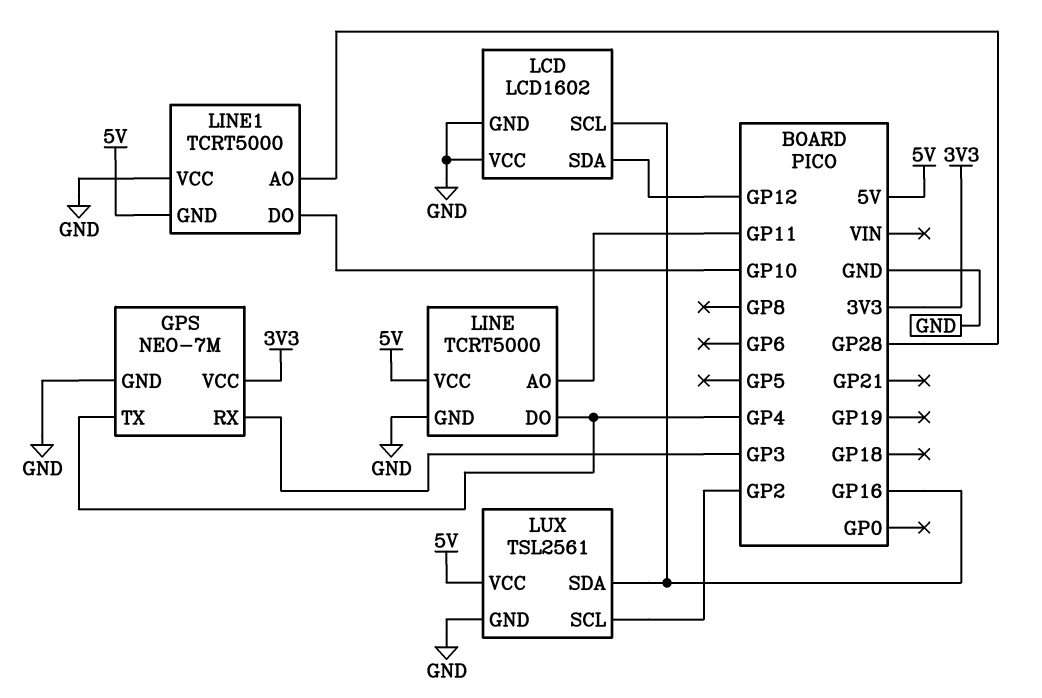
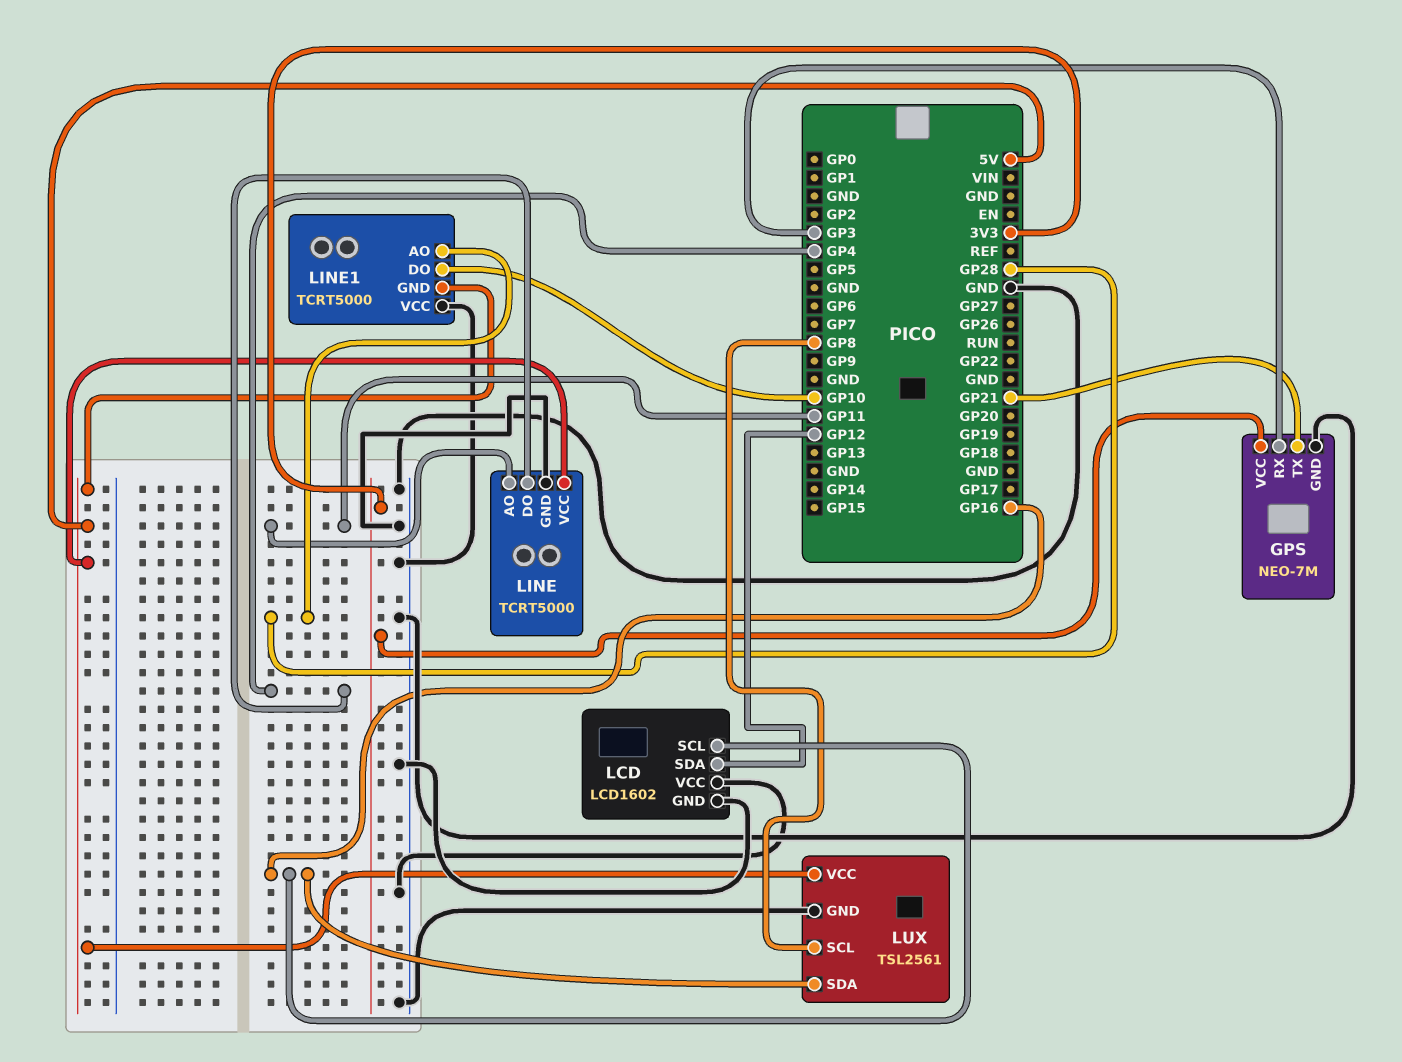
GPS pin TX: GP4 -> GP21
LUX pin SCL: GP2 -> GP8

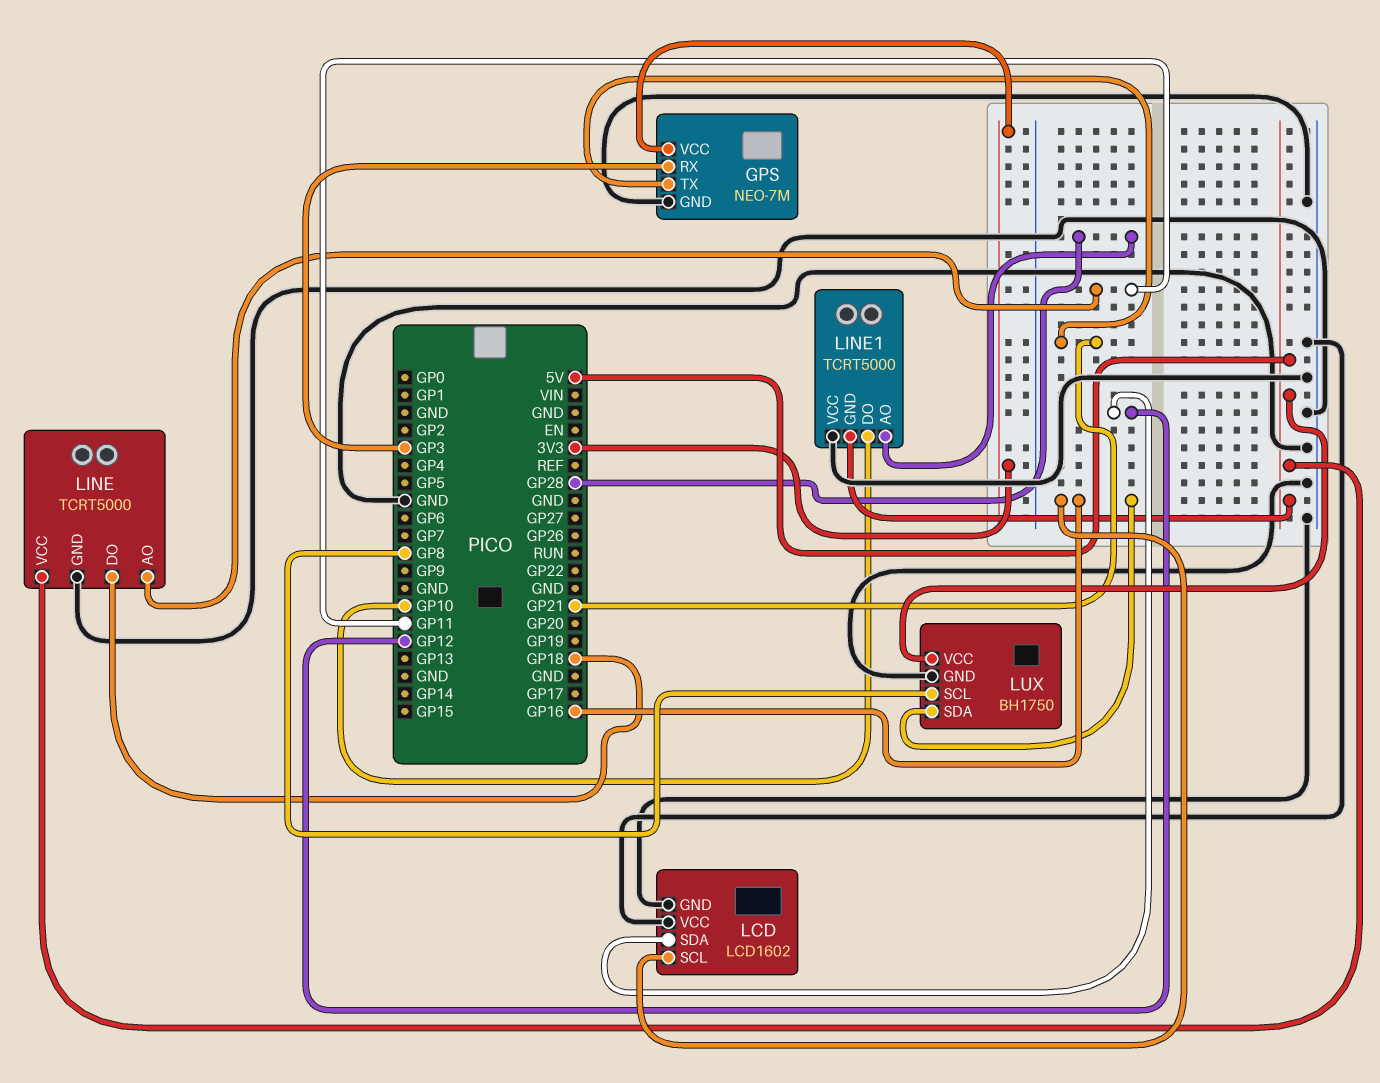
LINE pin DO: GP4 -> GP18
LUX: TSL2561 -> BH1750

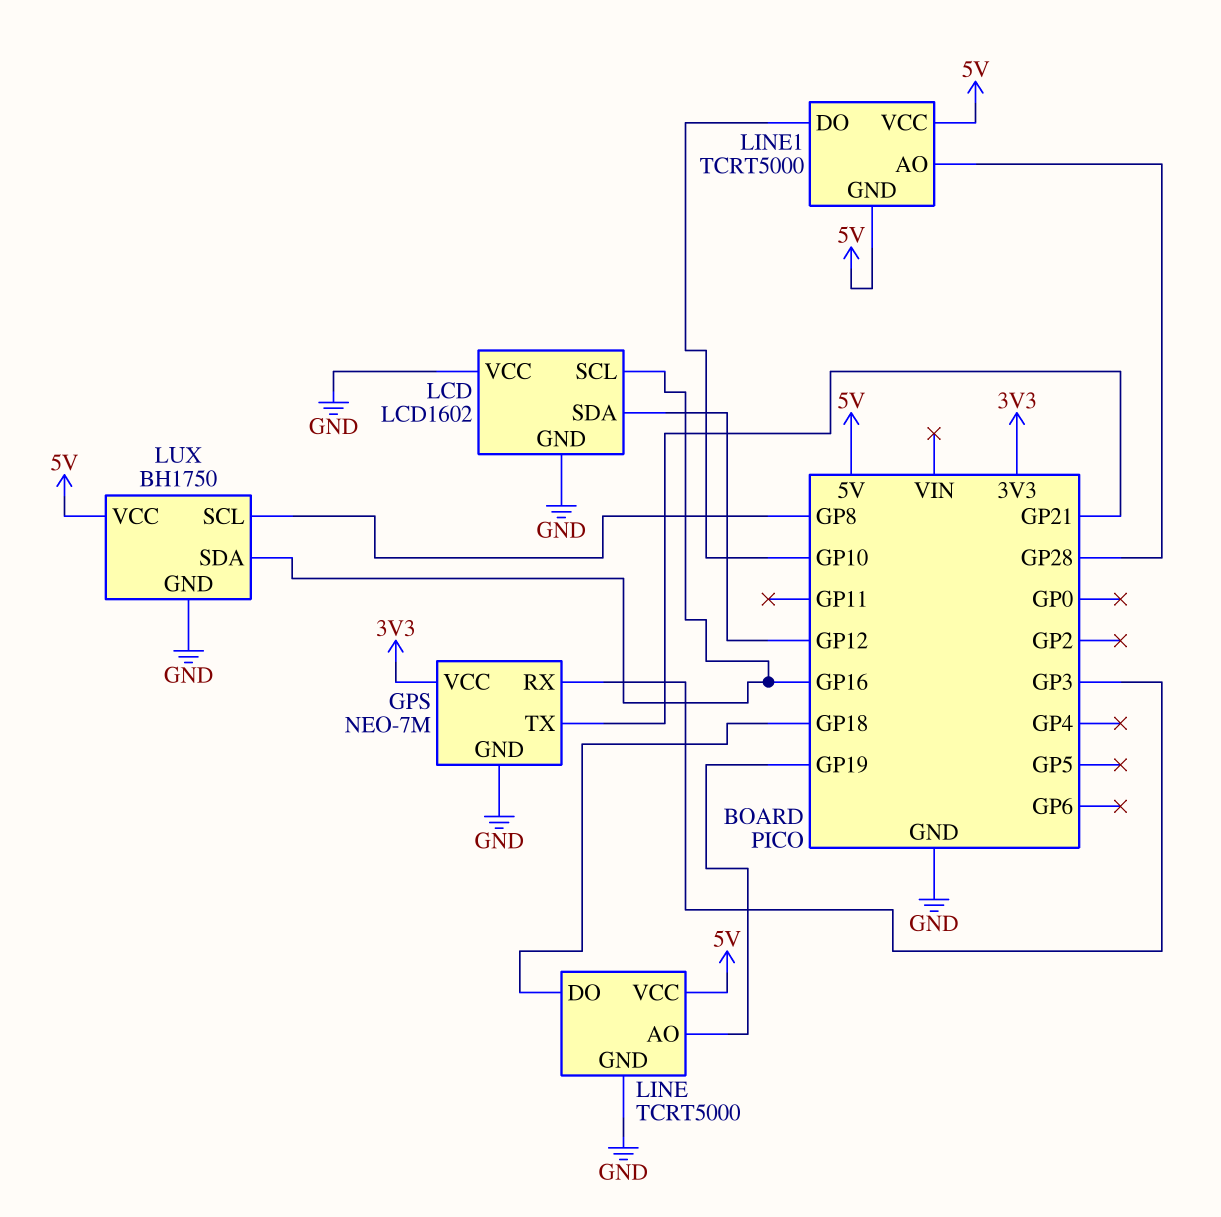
LINE pin AO: GP11 -> GP19
LINE1 pin VCC: GND -> 5V

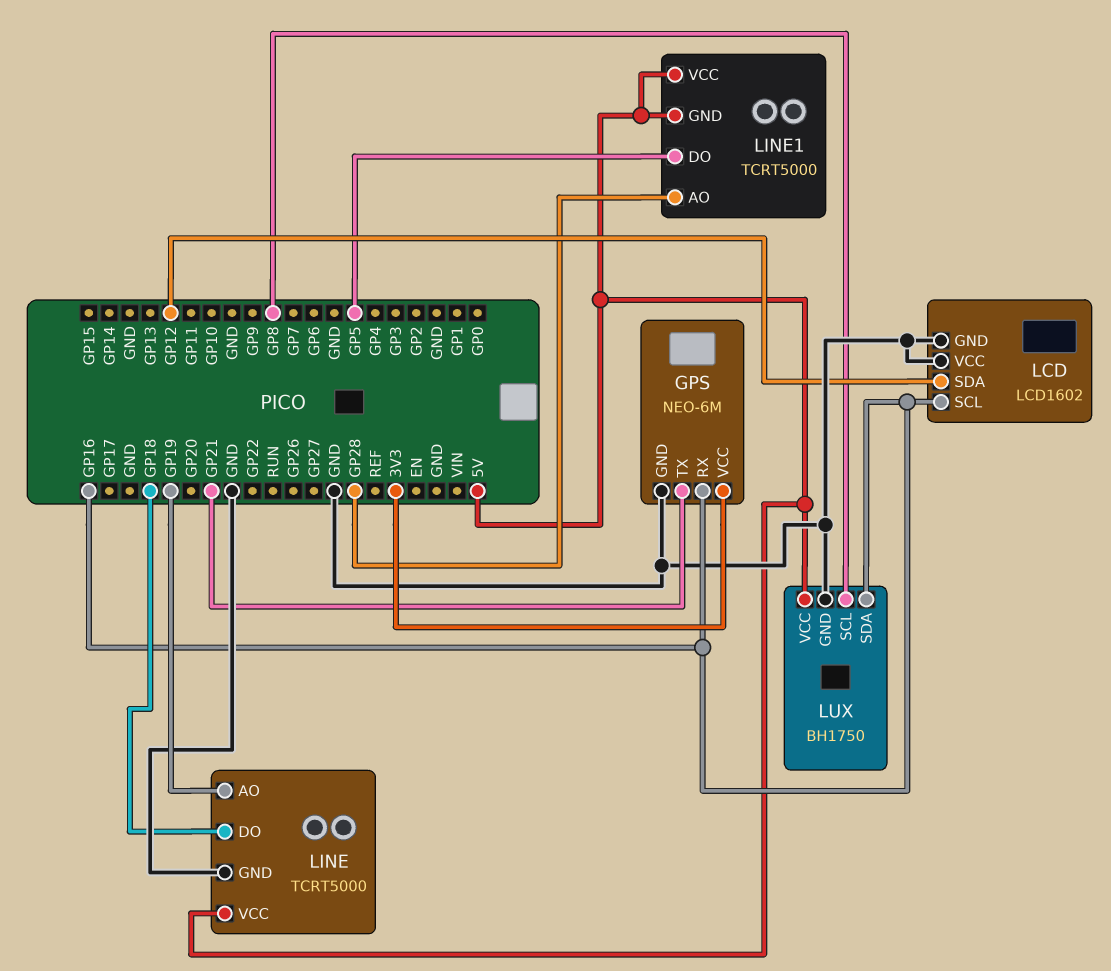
GPS: NEO-7M -> NEO-6M
GPS pin RX: GP3 -> GP16
LINE1 pin DO: GP10 -> GP5

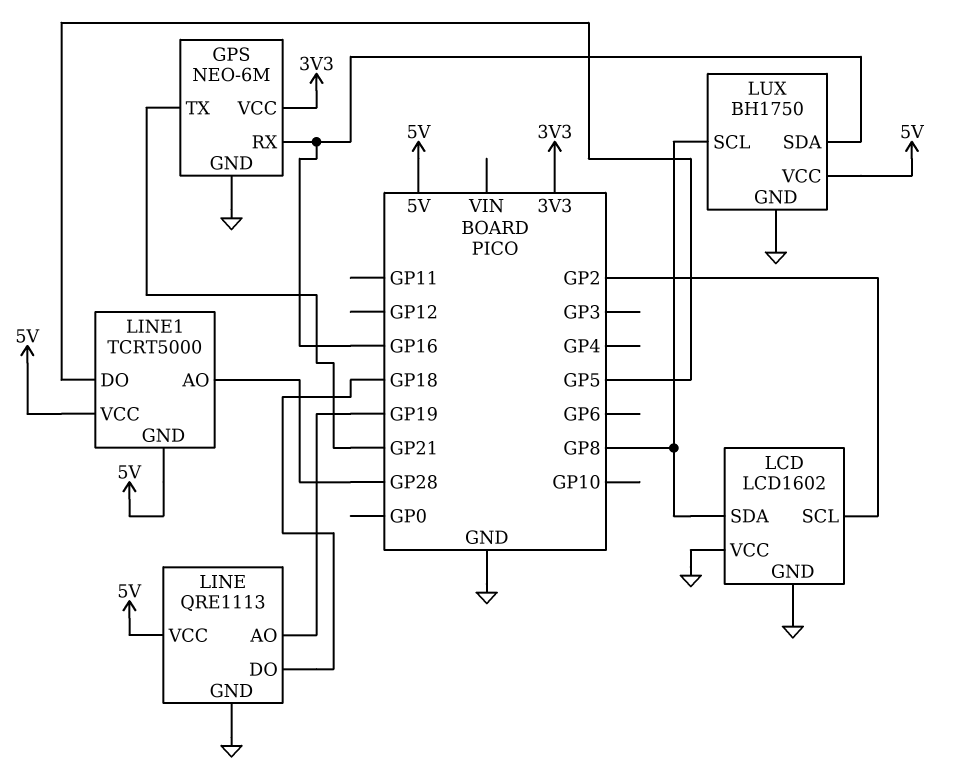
LCD pin SCL: GP16 -> GP2
LCD pin SDA: GP12 -> GP8
LINE: TCRT5000 -> QRE1113

